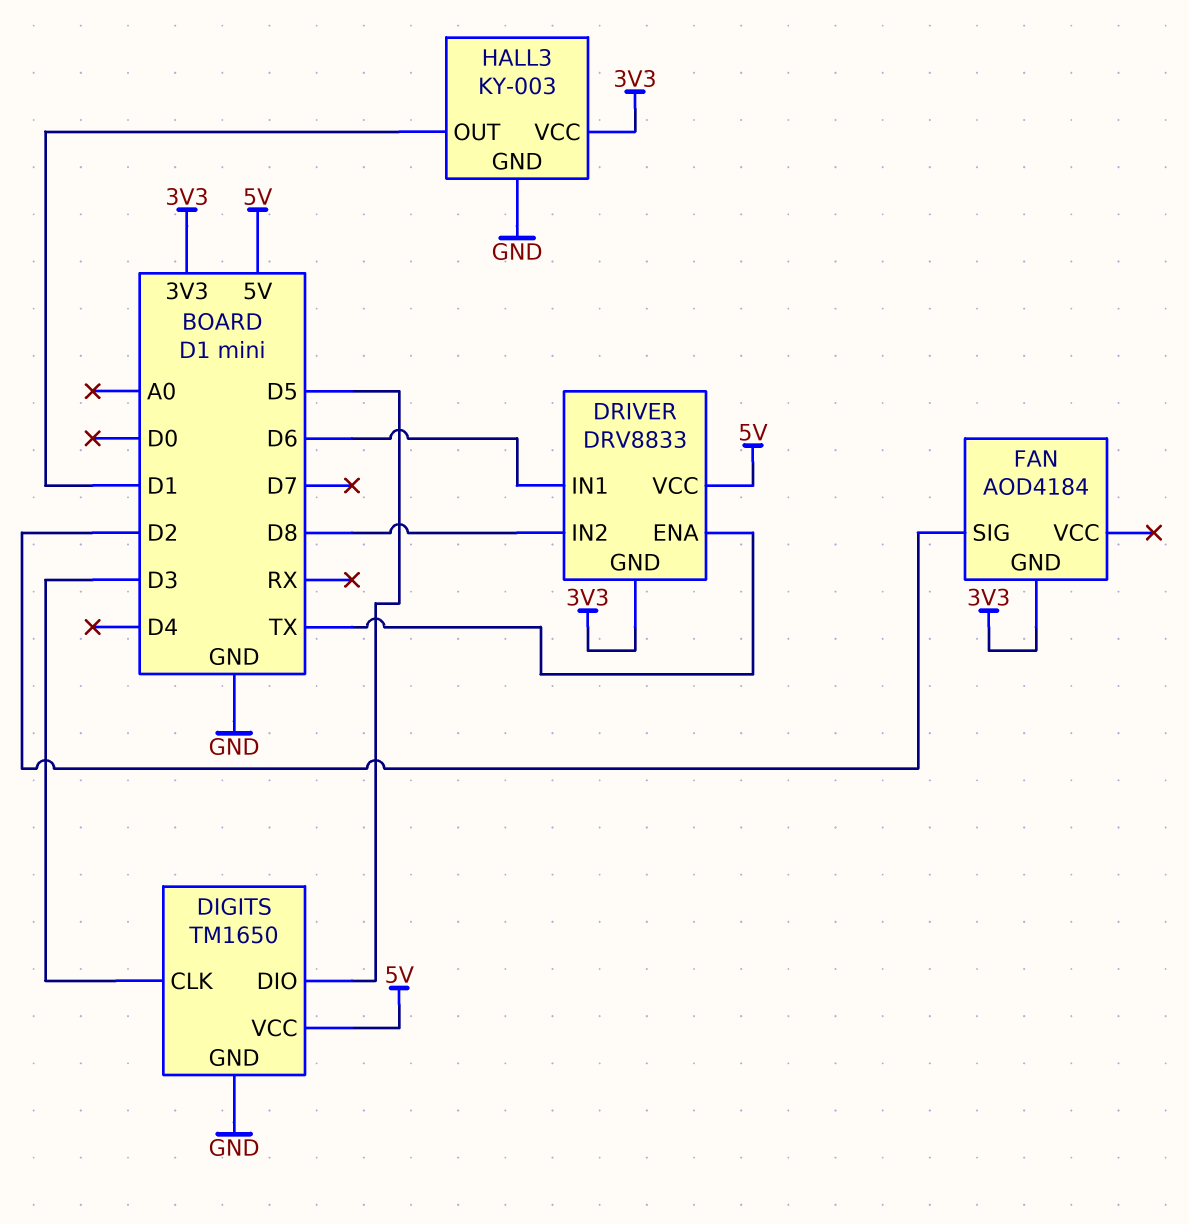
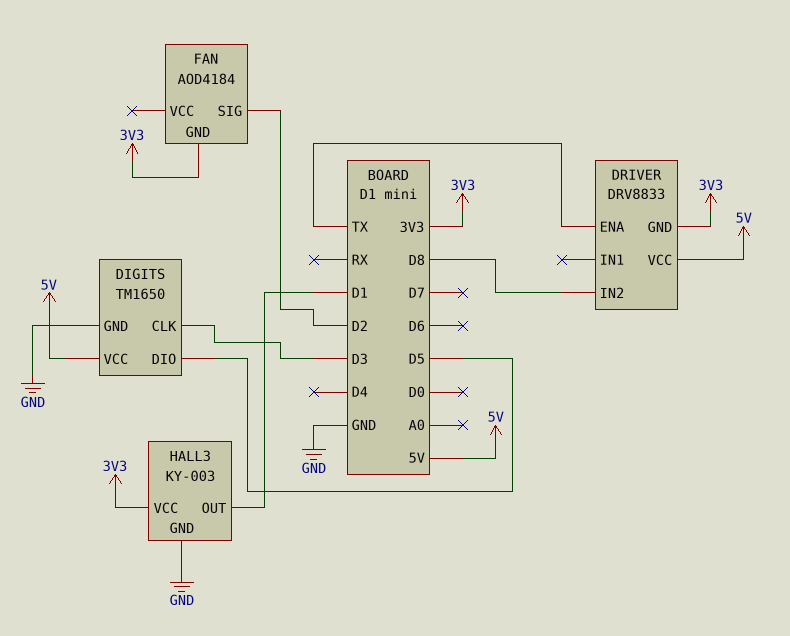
DRIVER pin IN1: D6 -> none

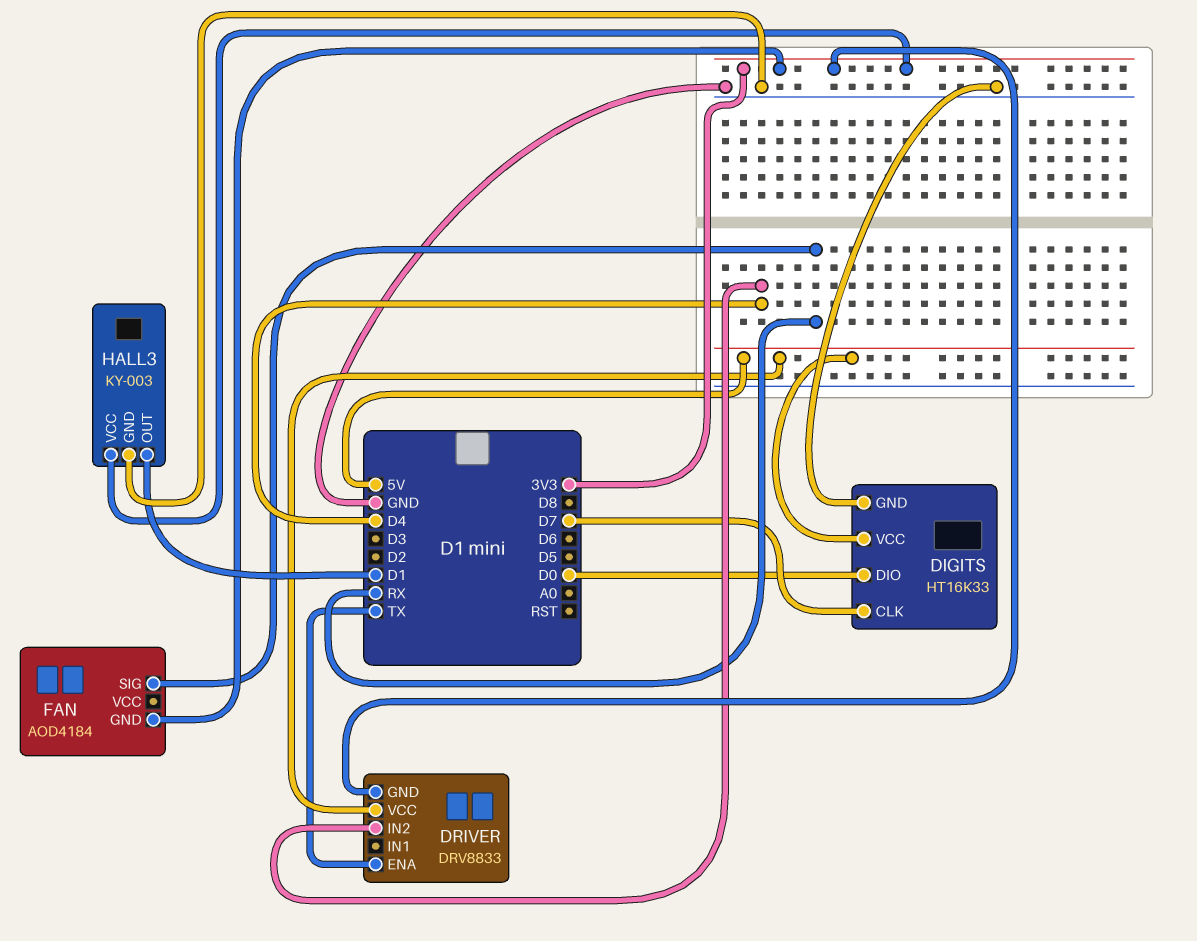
DIGITS: TM1650 -> HT16K33
DIGITS pin CLK: D3 -> D7
DIGITS pin DIO: D5 -> D0
DRIVER pin IN2: D8 -> D4
FAN pin SIG: D2 -> RX

